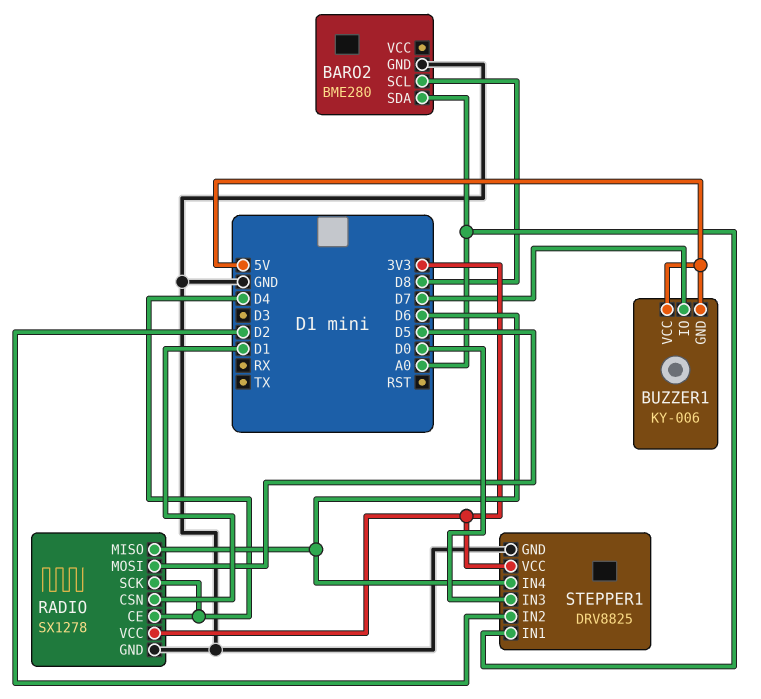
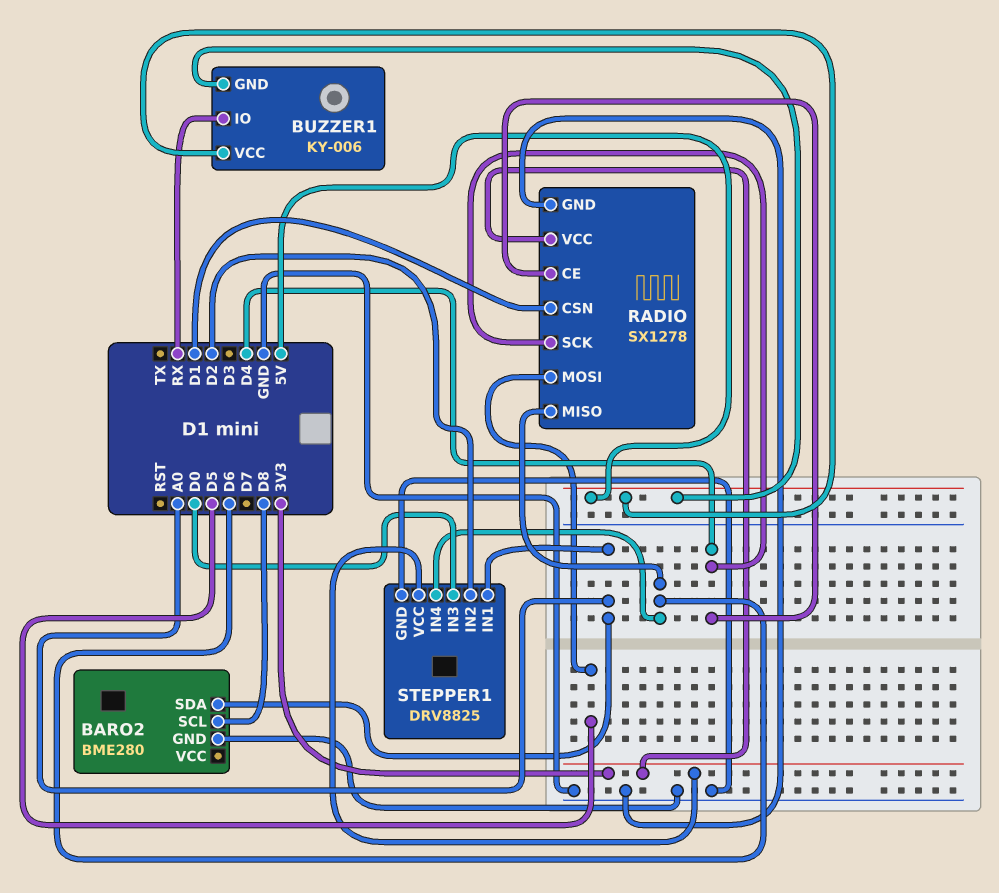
BUZZER1 pin IO: D7 -> RX

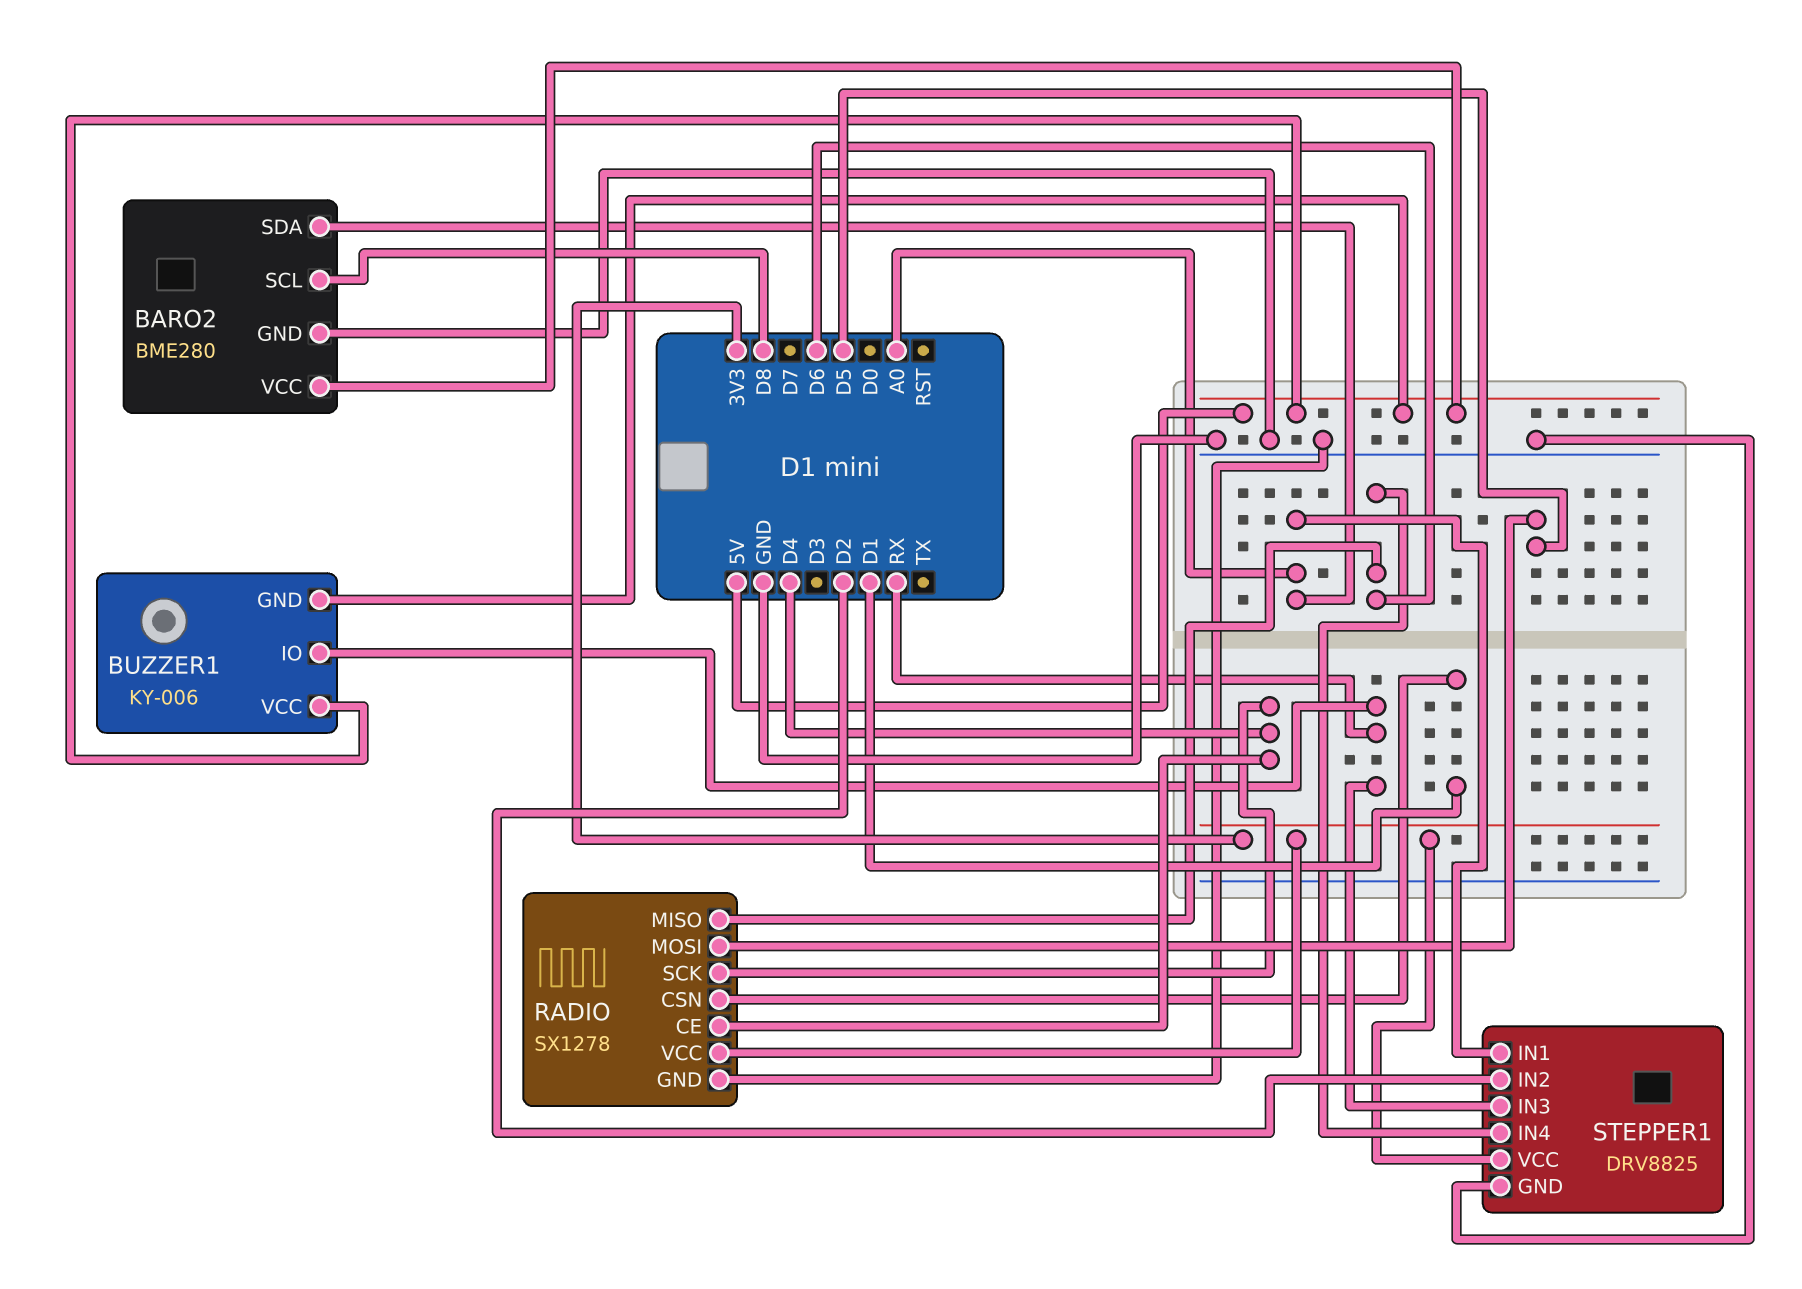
BARO2 pin VCC: none -> 5V
STEPPER1 pin IN3: D0 -> RX

